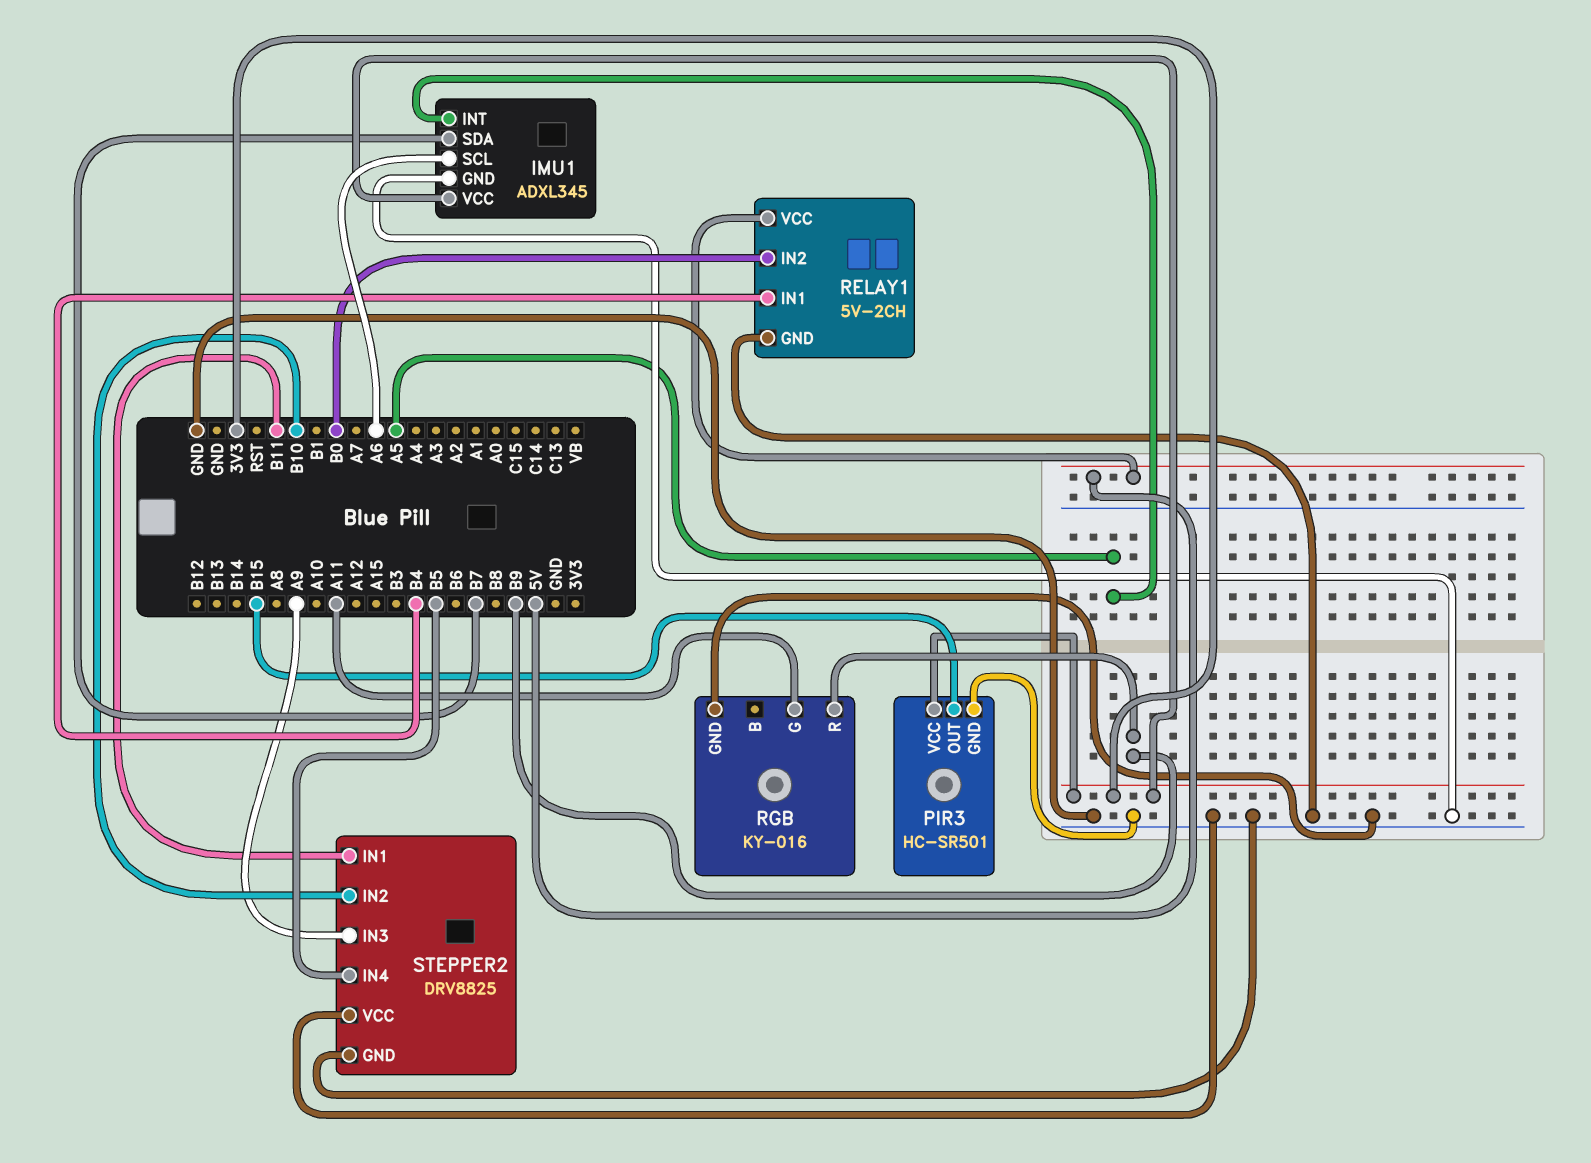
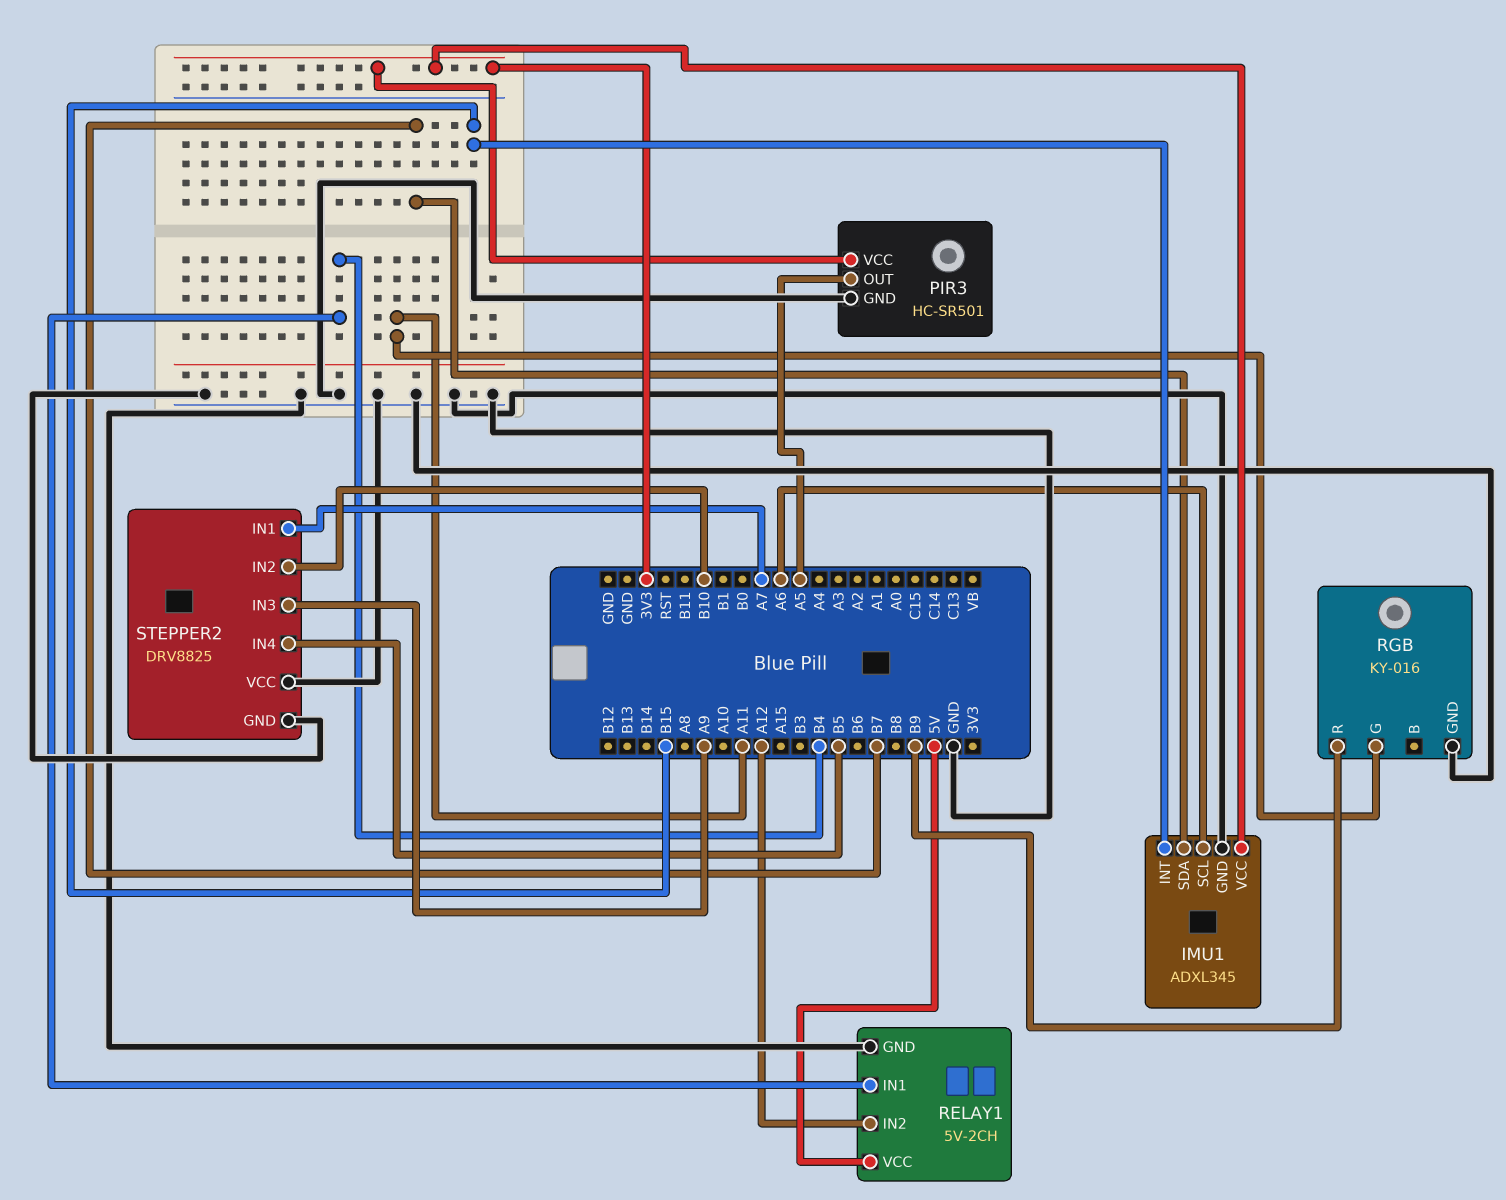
IMU1 pin INT: A5 -> B15
PIR3 pin OUT: B15 -> A5
RELAY1 pin IN2: B0 -> A12
STEPPER2 pin IN1: B11 -> A7

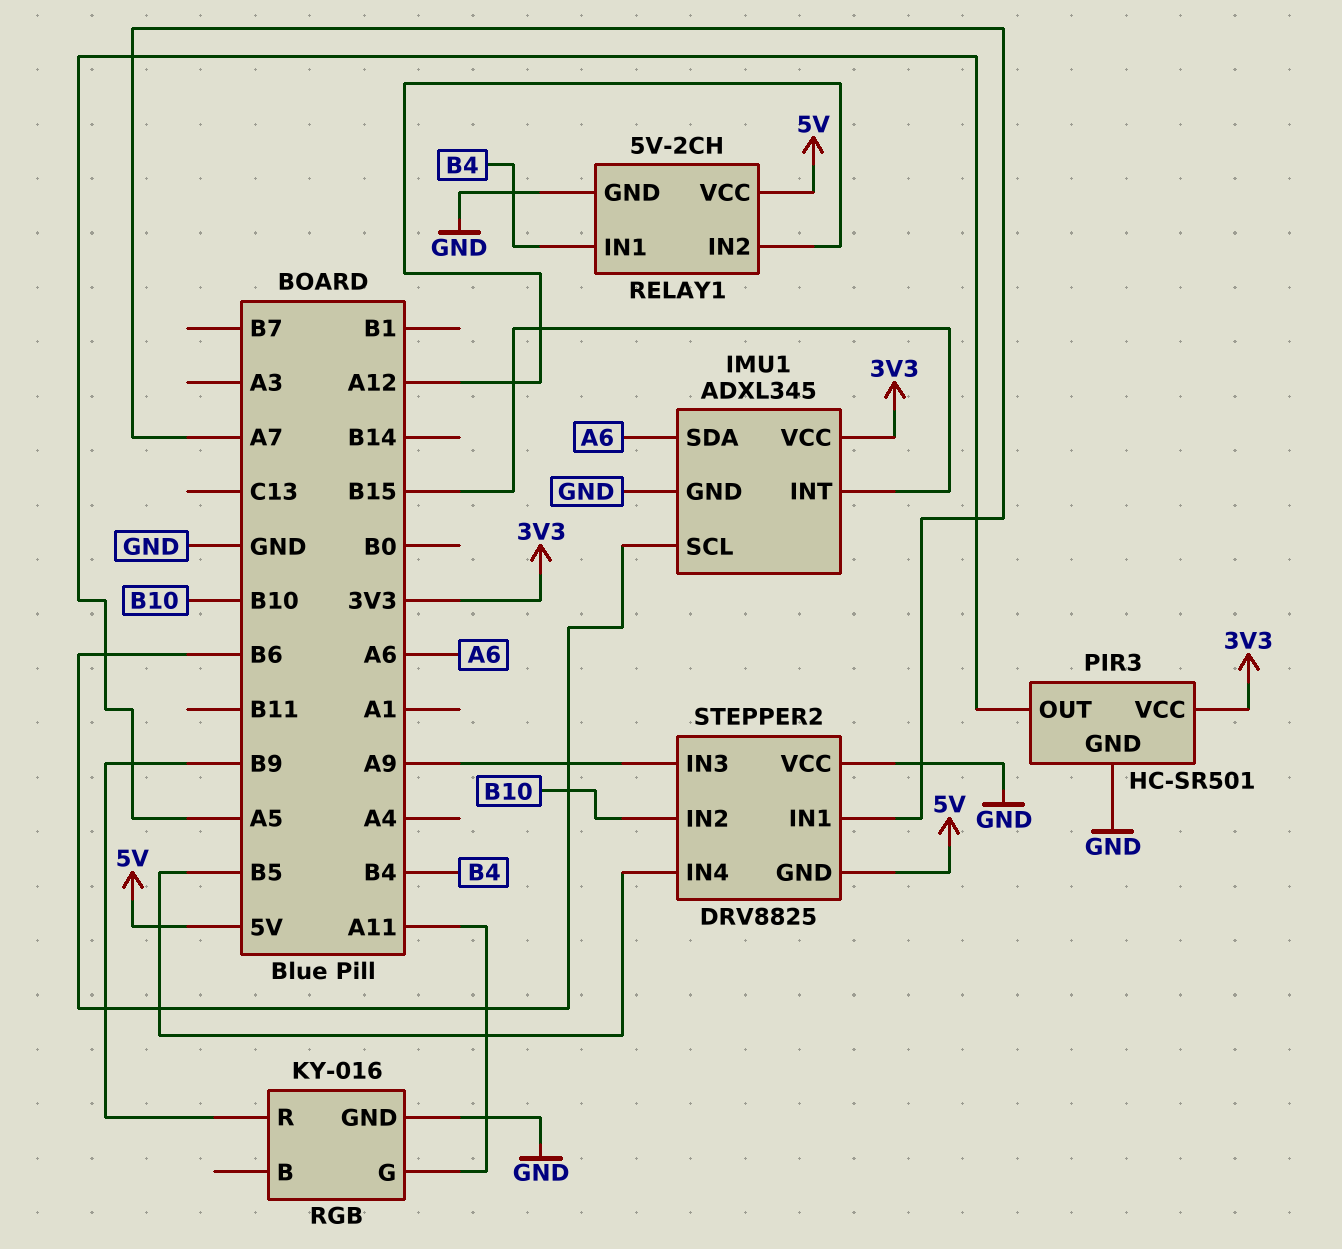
IMU1 pin SCL: A6 -> B6
IMU1 pin SDA: B7 -> A6
STEPPER2 pin GND: GND -> 5V

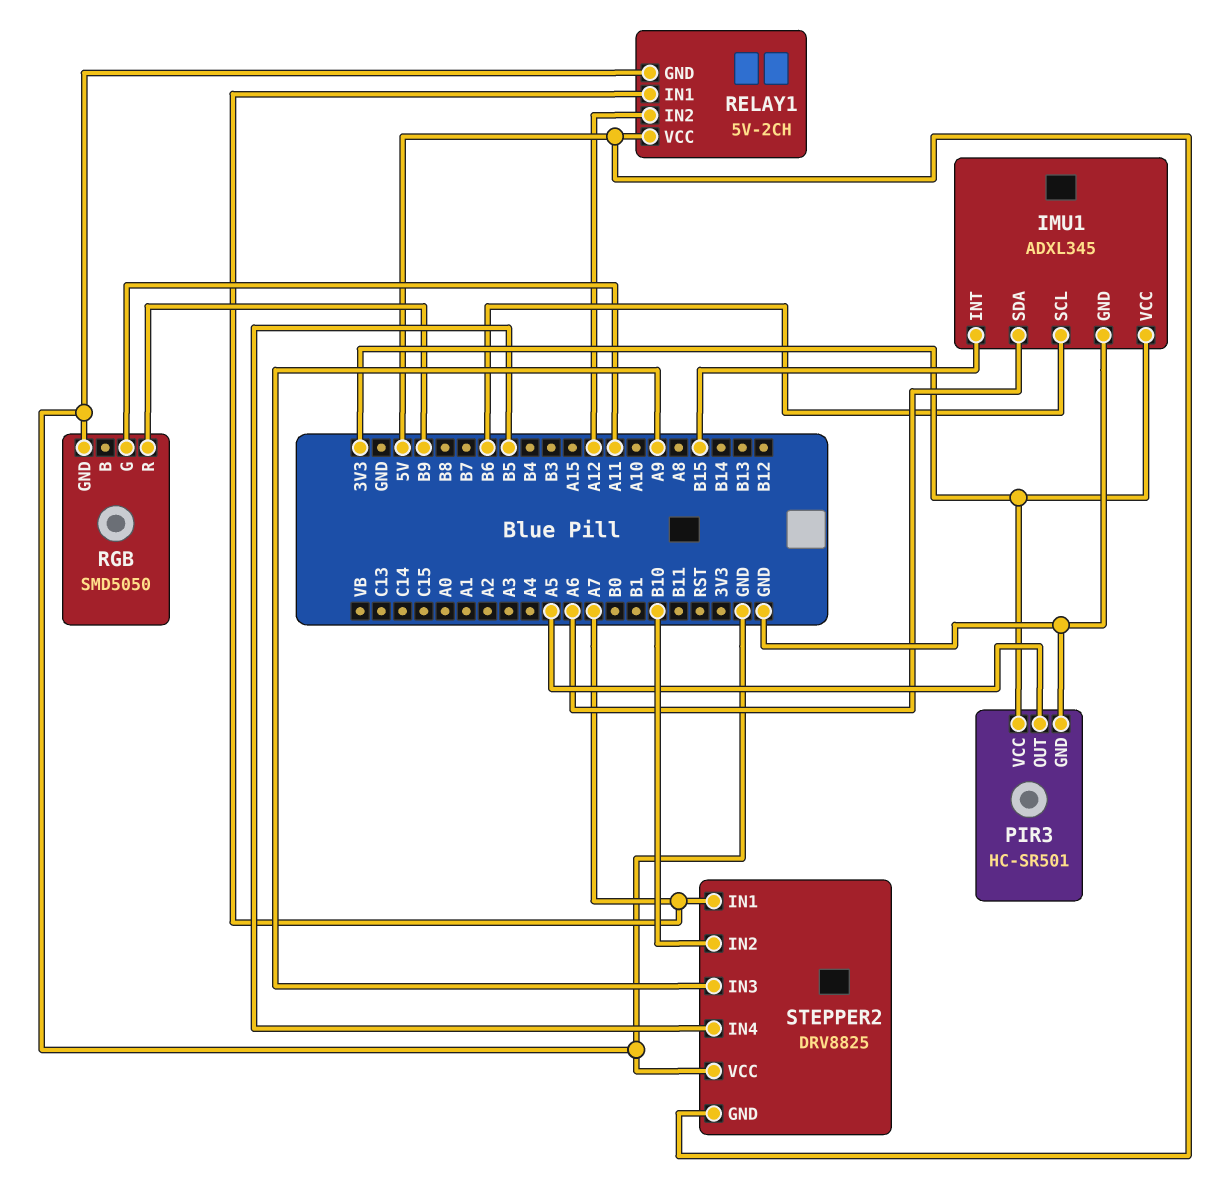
RELAY1 pin IN1: B4 -> A7
RGB: KY-016 -> SMD5050

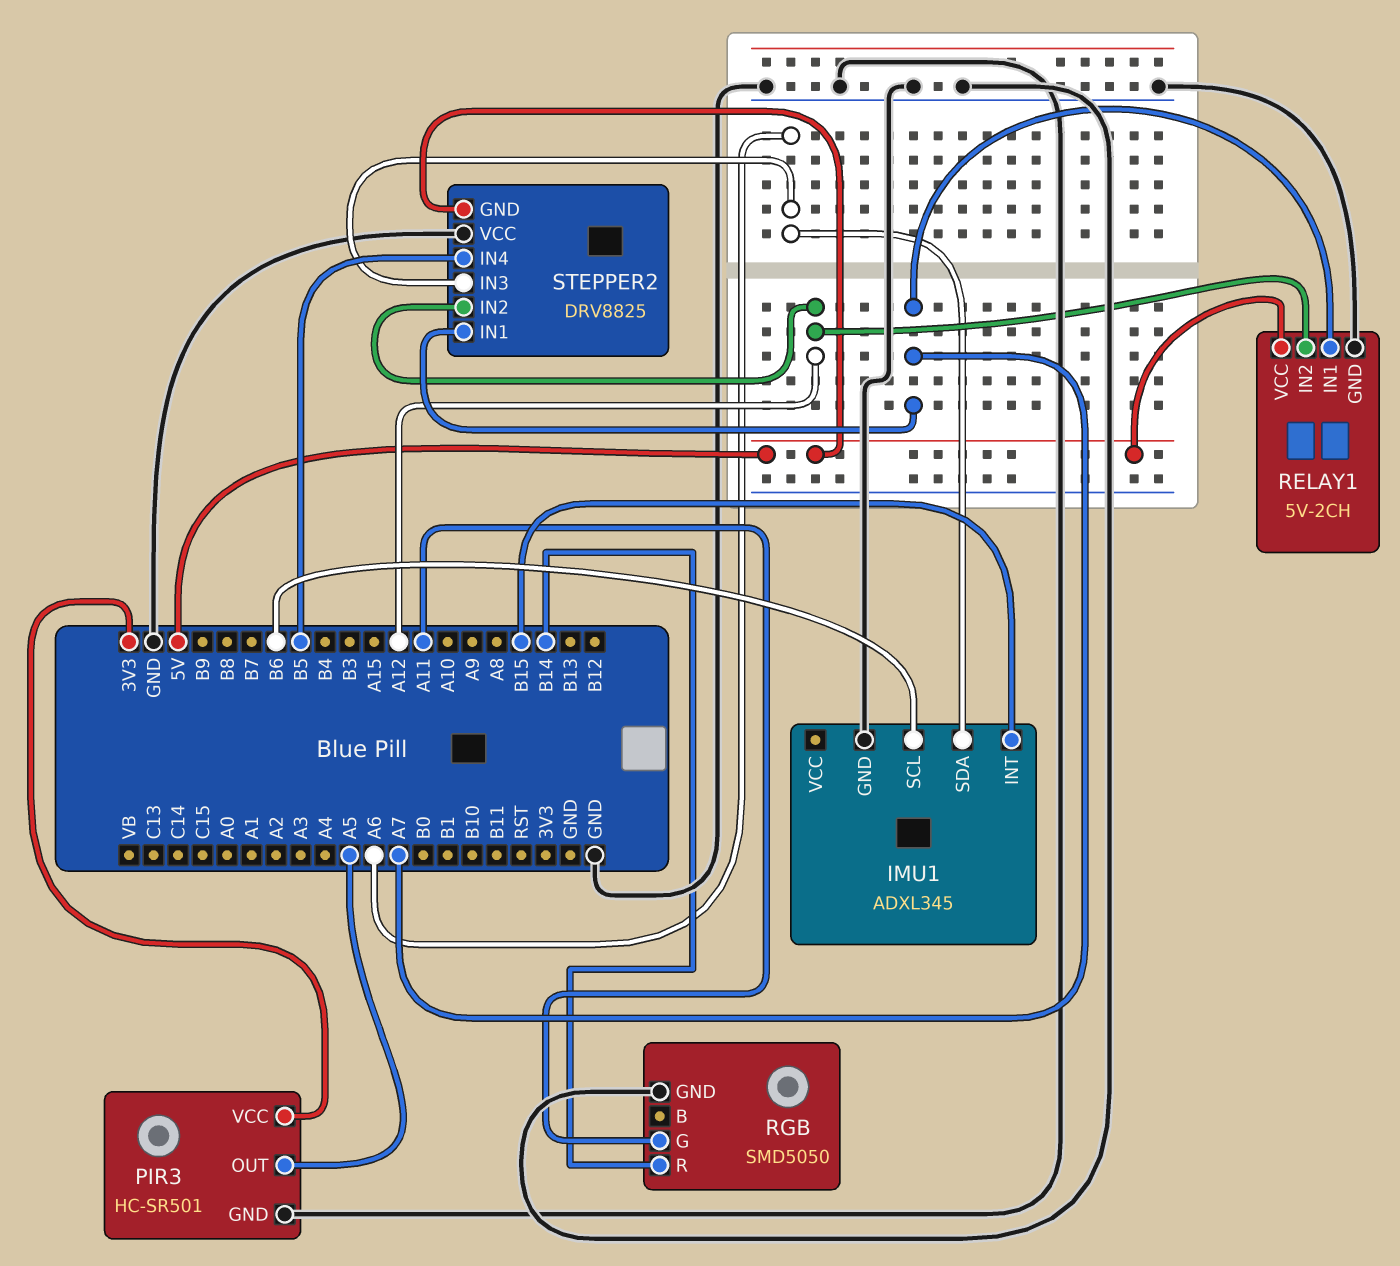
IMU1 pin VCC: 3V3 -> none
RGB pin R: B9 -> B14
STEPPER2 pin IN2: B10 -> A12
STEPPER2 pin IN3: A9 -> A6

